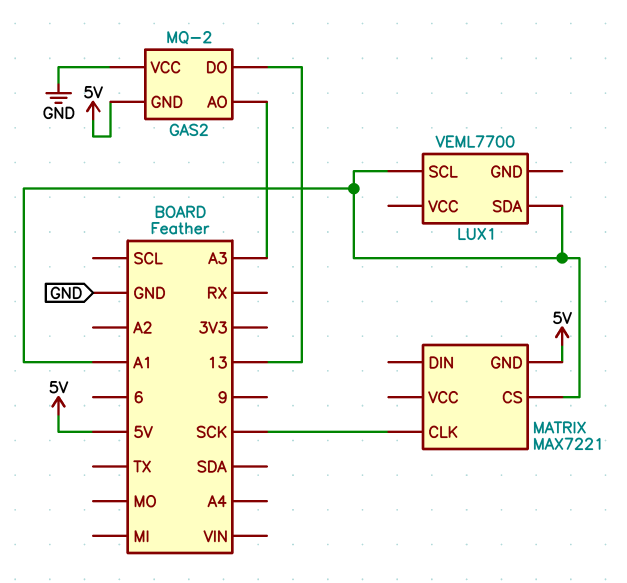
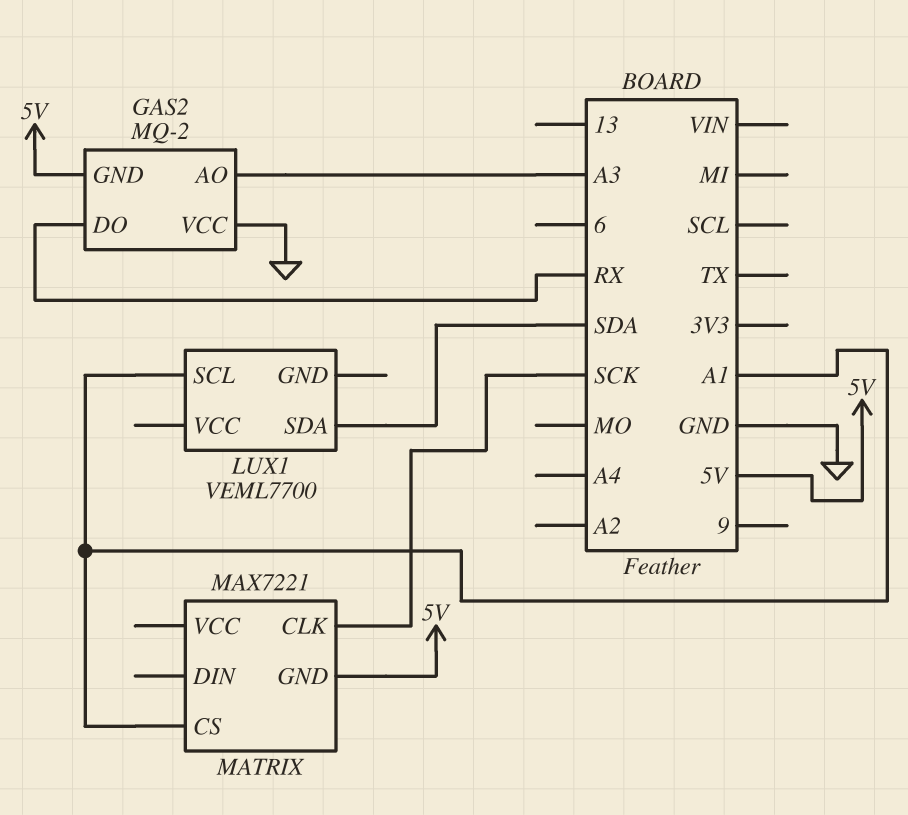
GAS2 pin DO: 13 -> RX
LUX1 pin SDA: A1 -> SDA

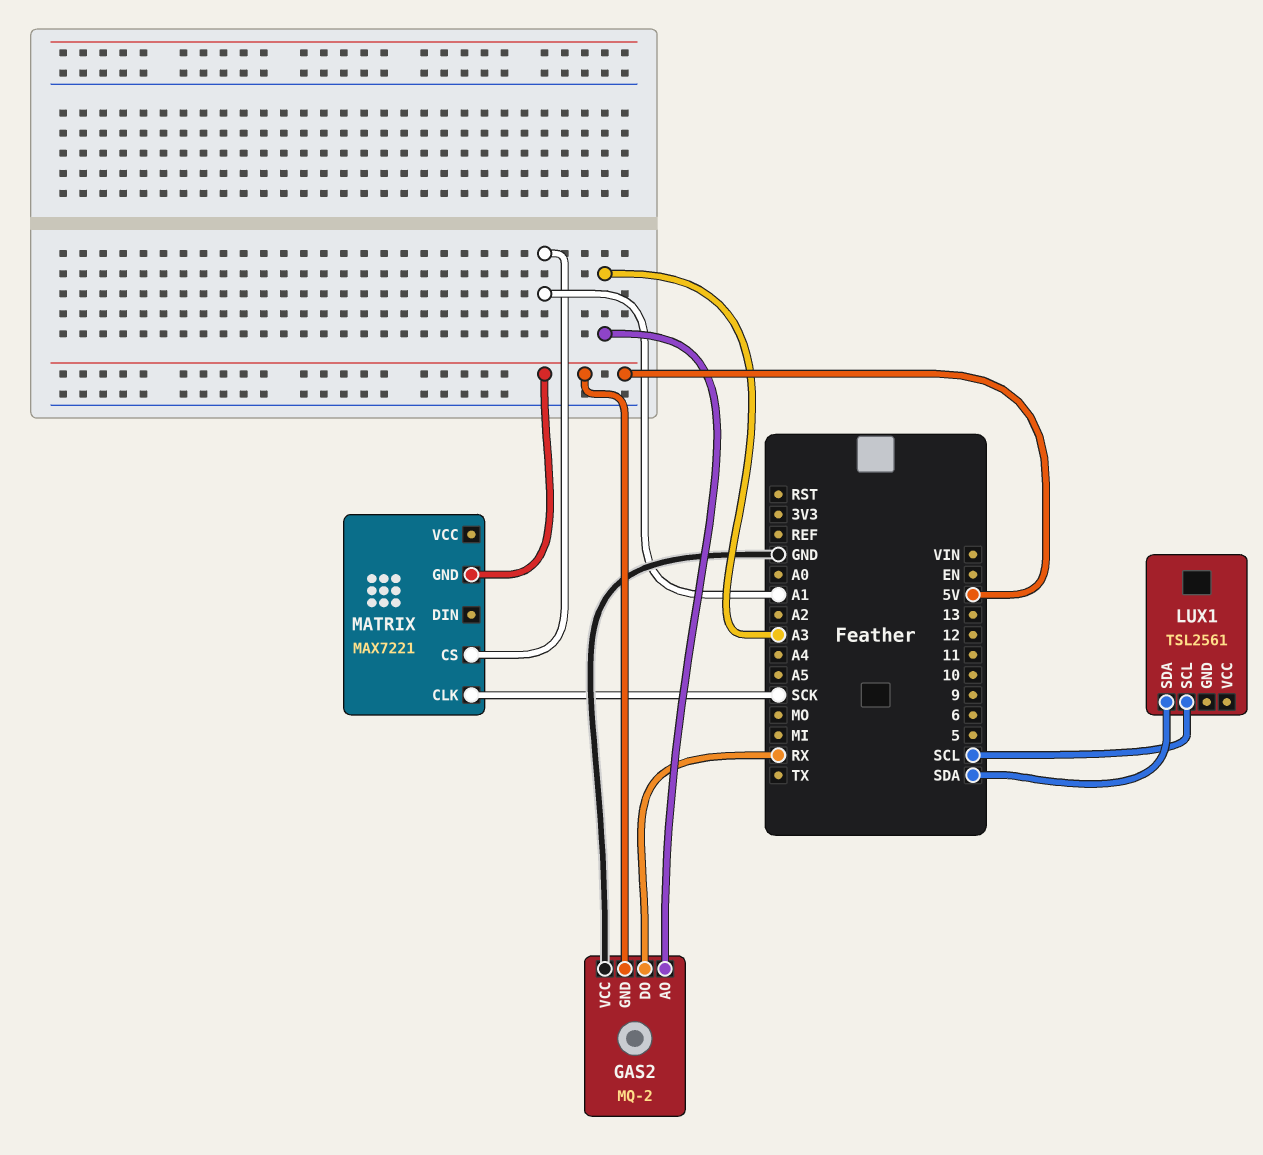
LUX1: VEML7700 -> TSL2561
LUX1 pin SCL: A1 -> SCL

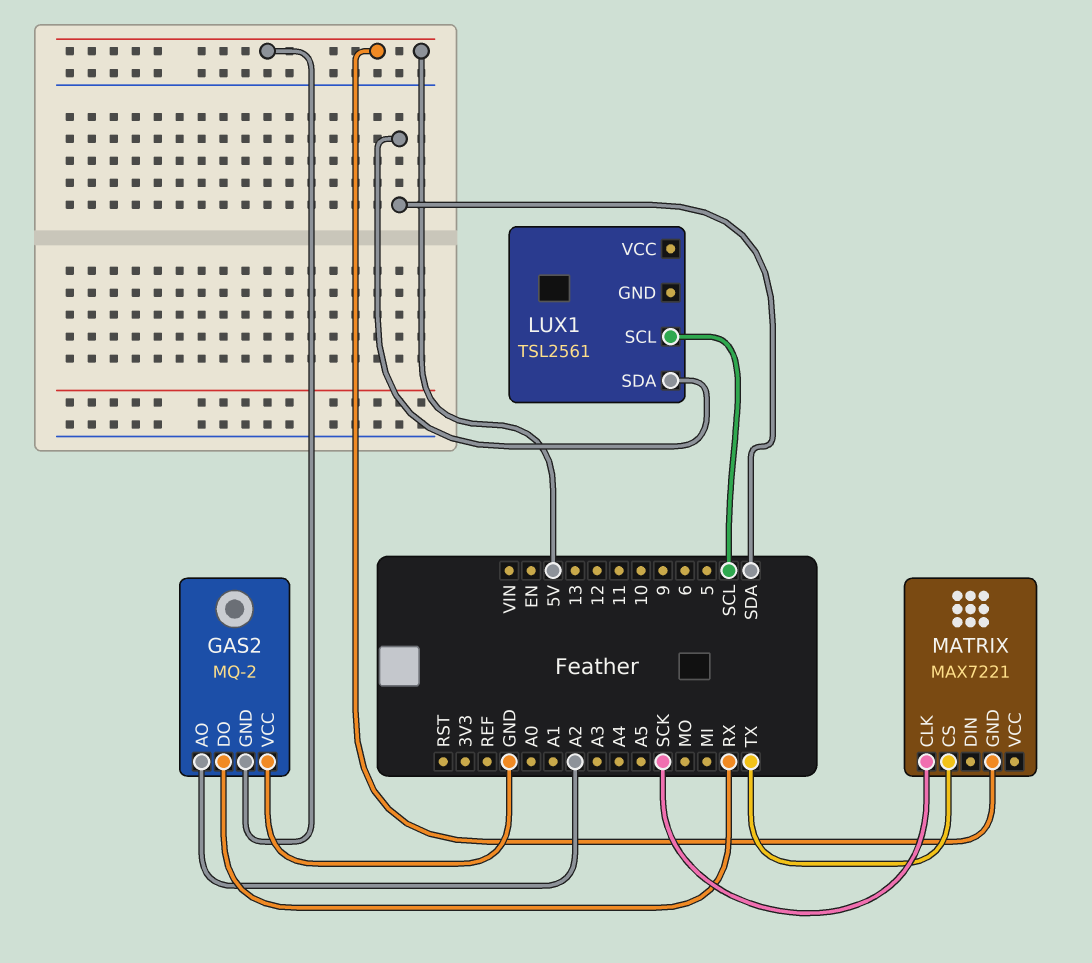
GAS2 pin AO: A3 -> A2
MATRIX pin CS: A1 -> TX

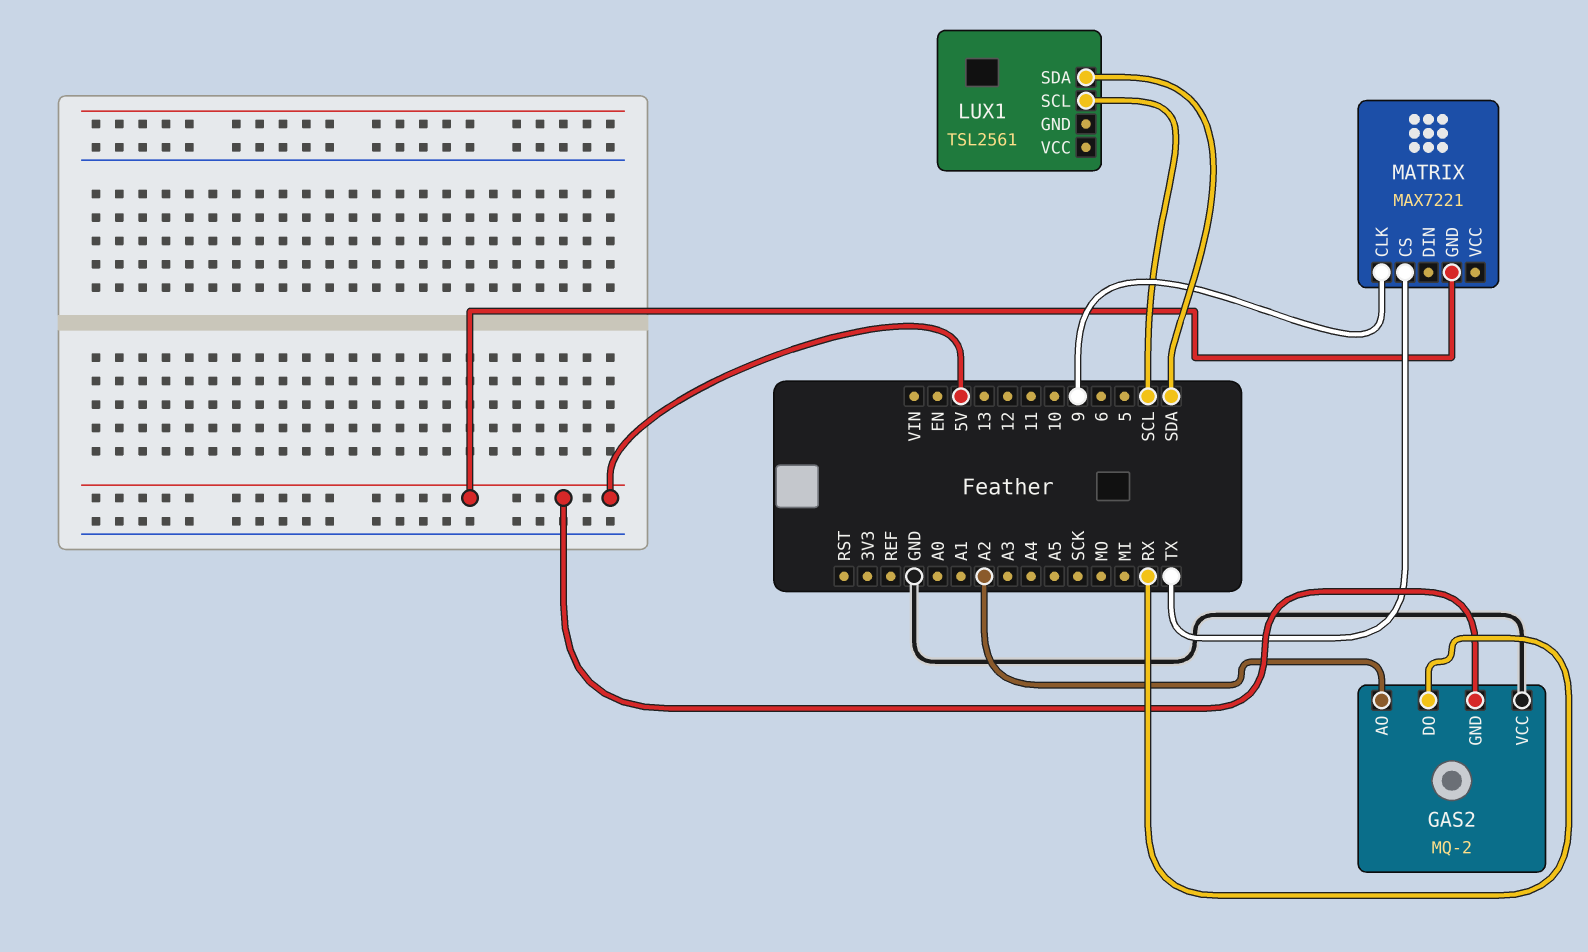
MATRIX pin CLK: SCK -> 9

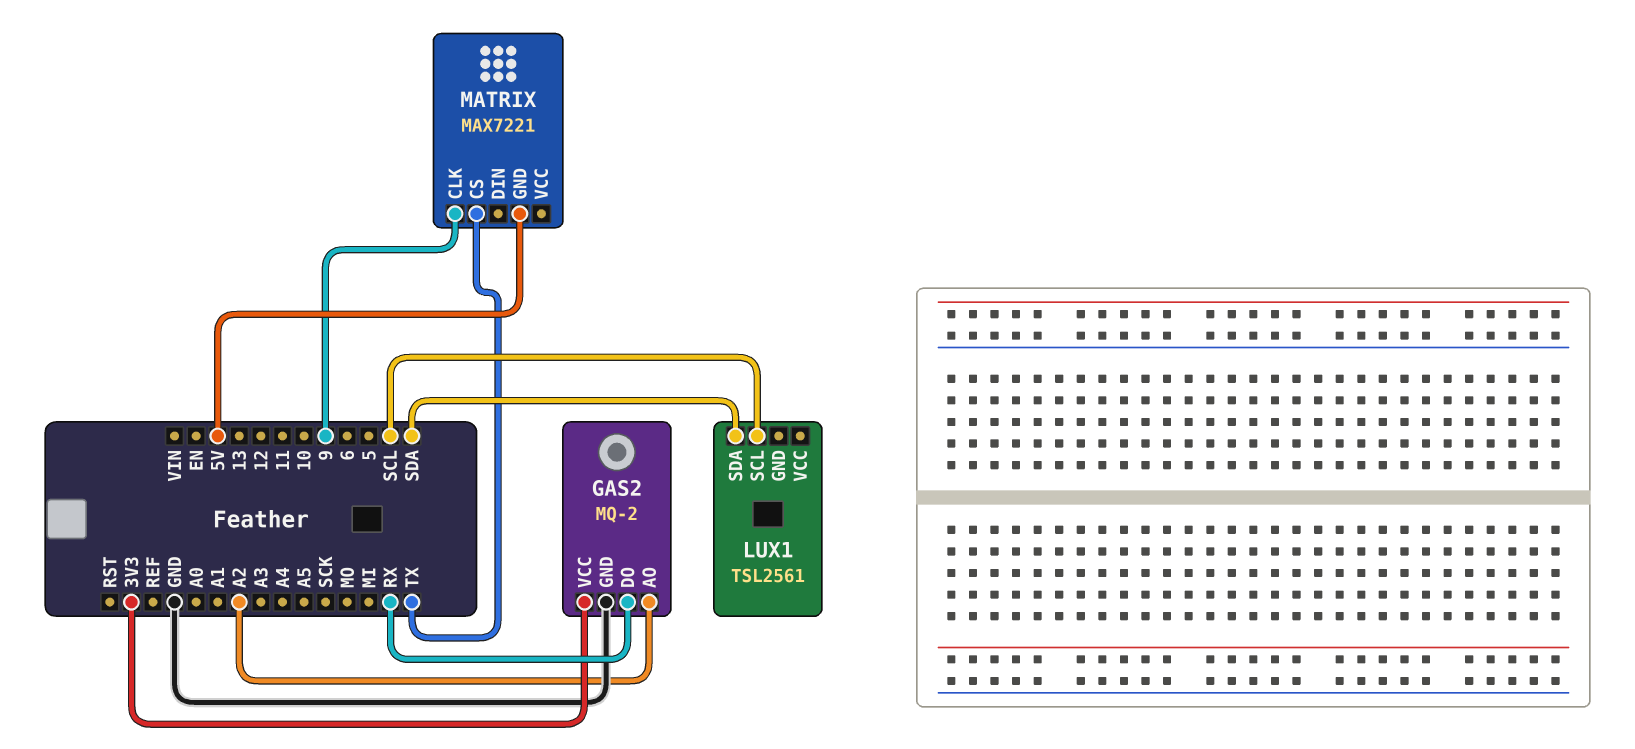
GAS2 pin GND: 5V -> GND
GAS2 pin VCC: GND -> 3V3

